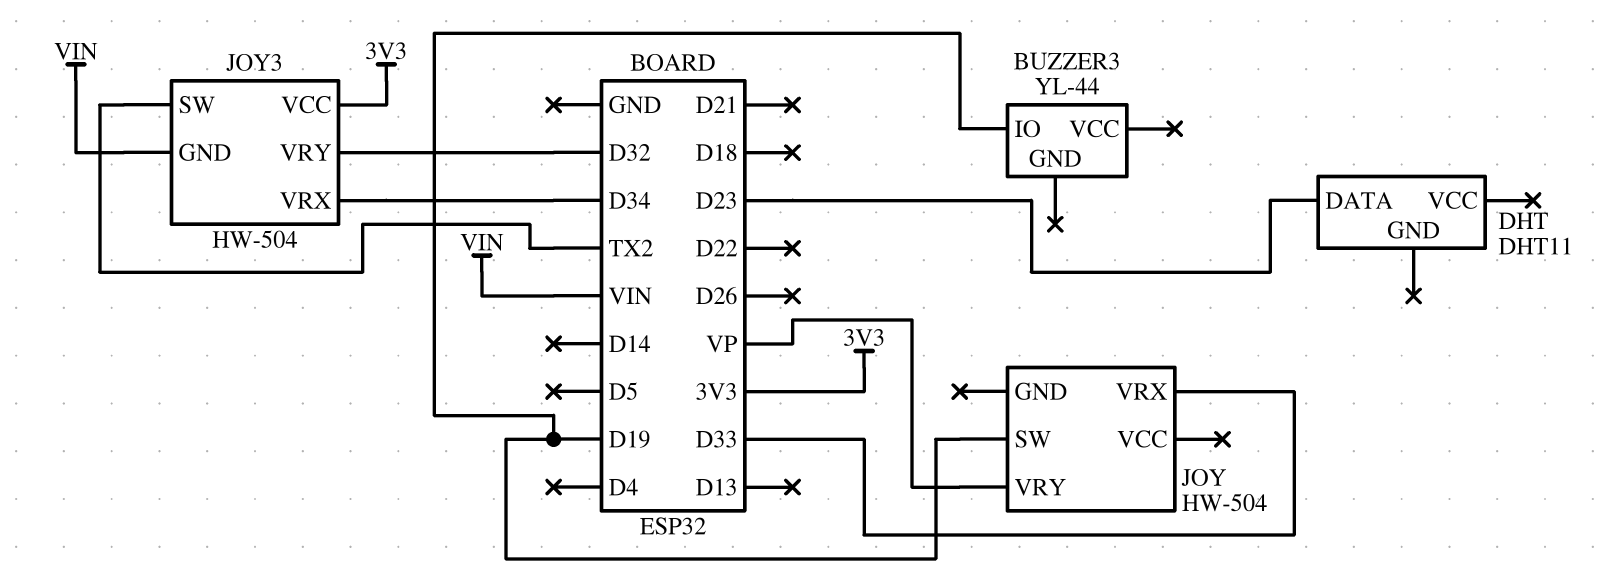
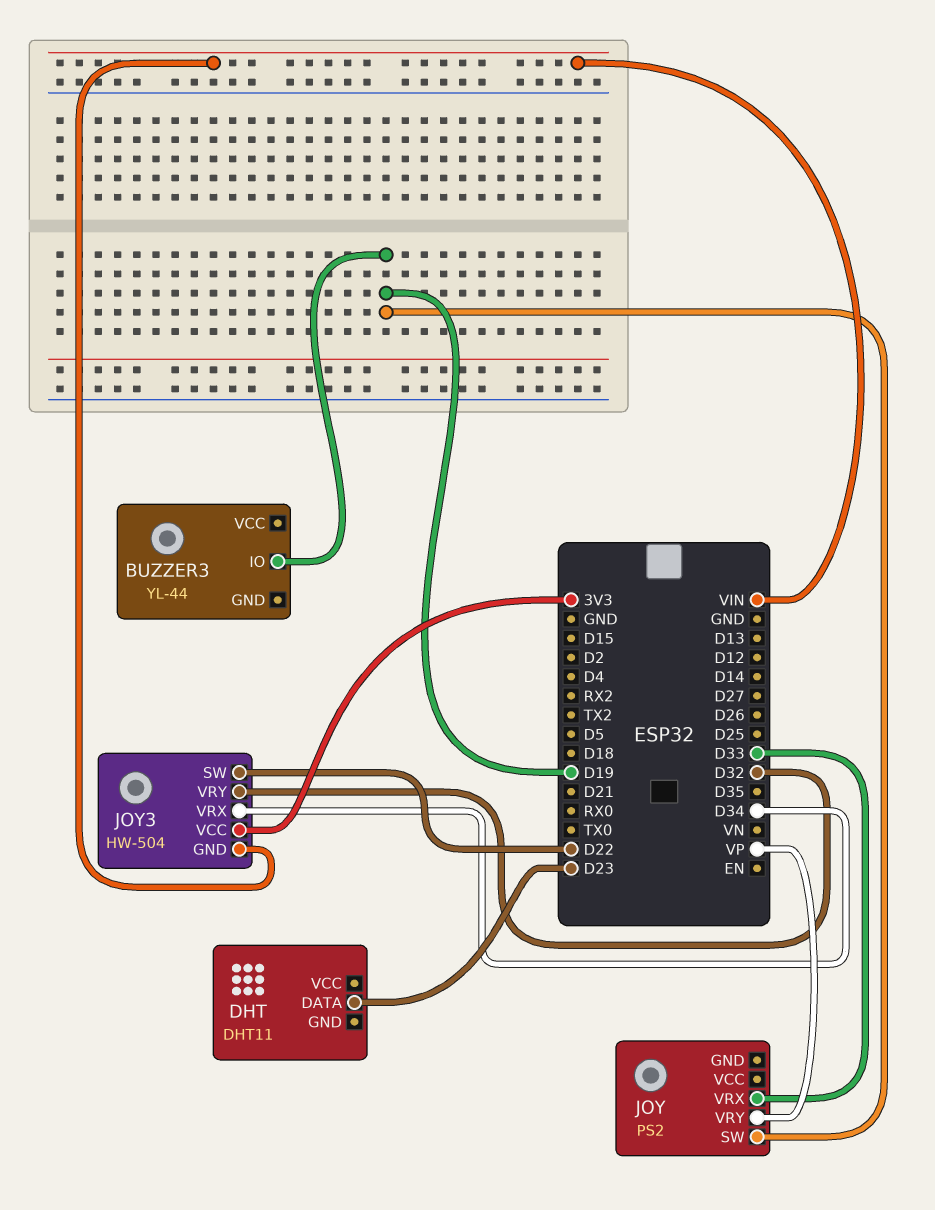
JOY: HW-504 -> PS2
JOY3 pin SW: TX2 -> D22

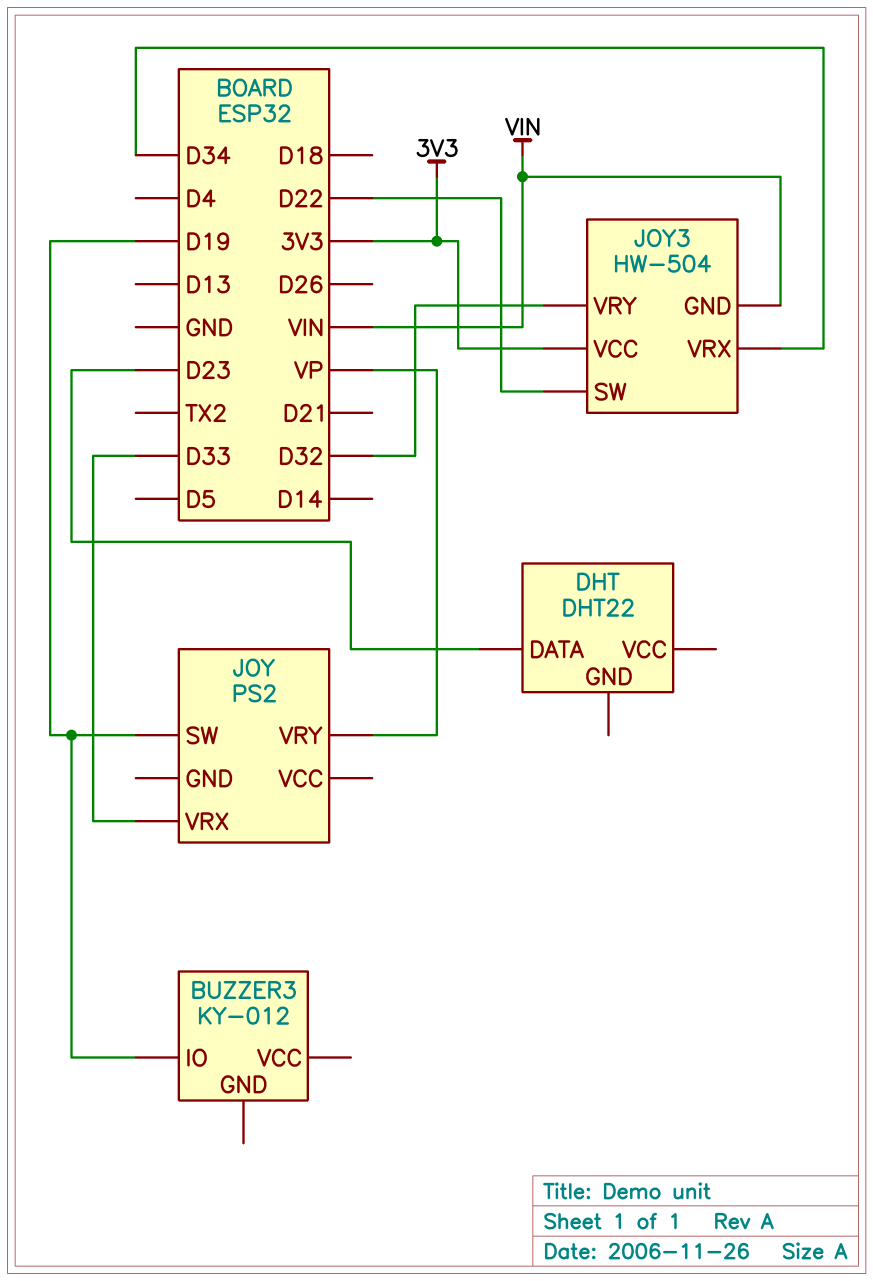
BUZZER3: YL-44 -> KY-012
DHT: DHT11 -> DHT22

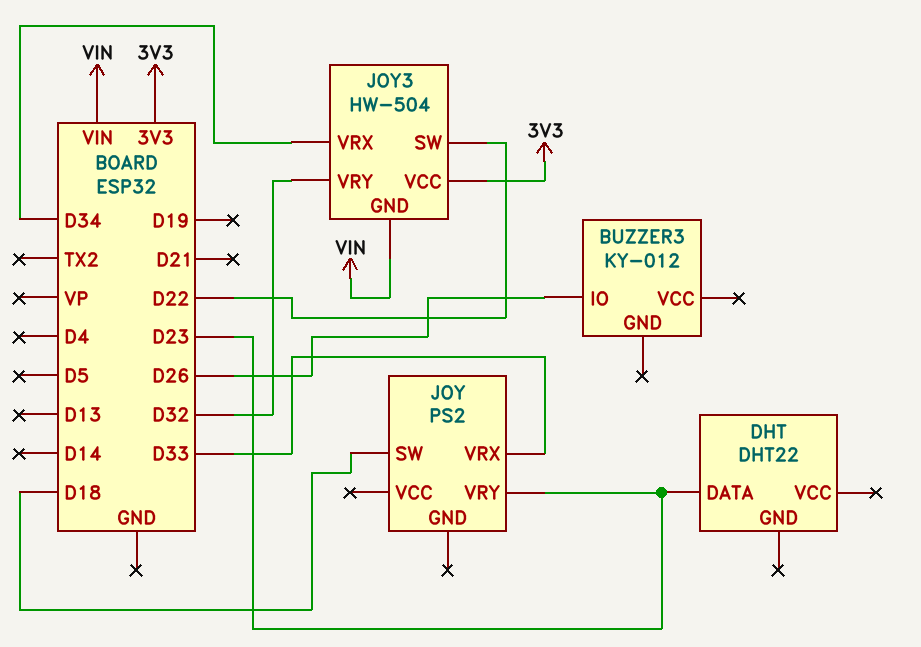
BUZZER3 pin IO: D19 -> D26
JOY pin SW: D19 -> D18
JOY pin VRY: VP -> D23

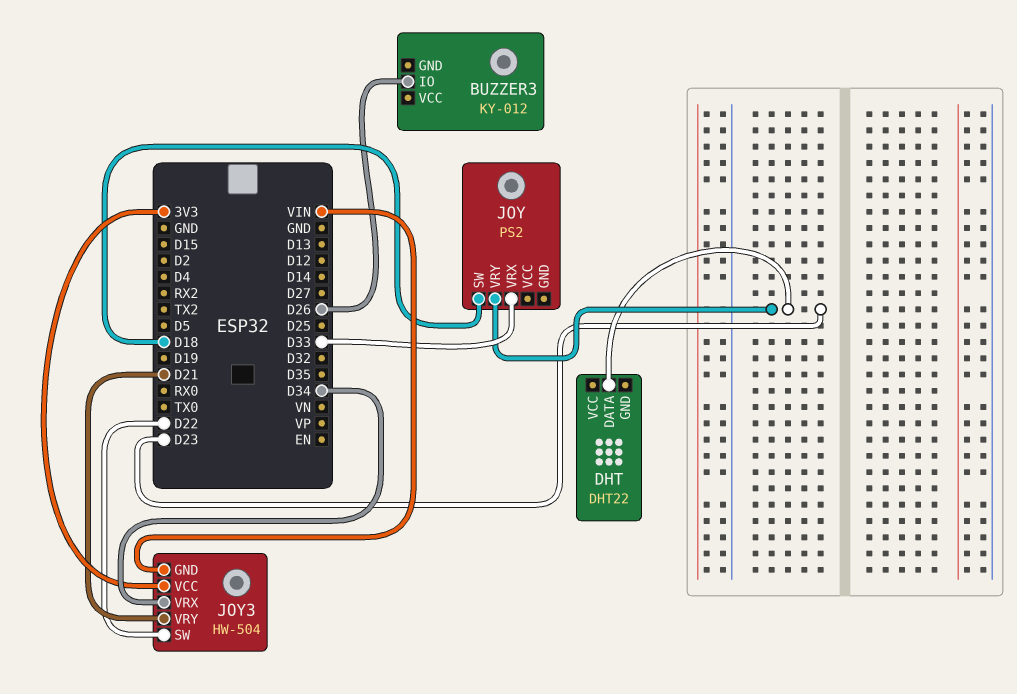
JOY3 pin VRY: D32 -> D21

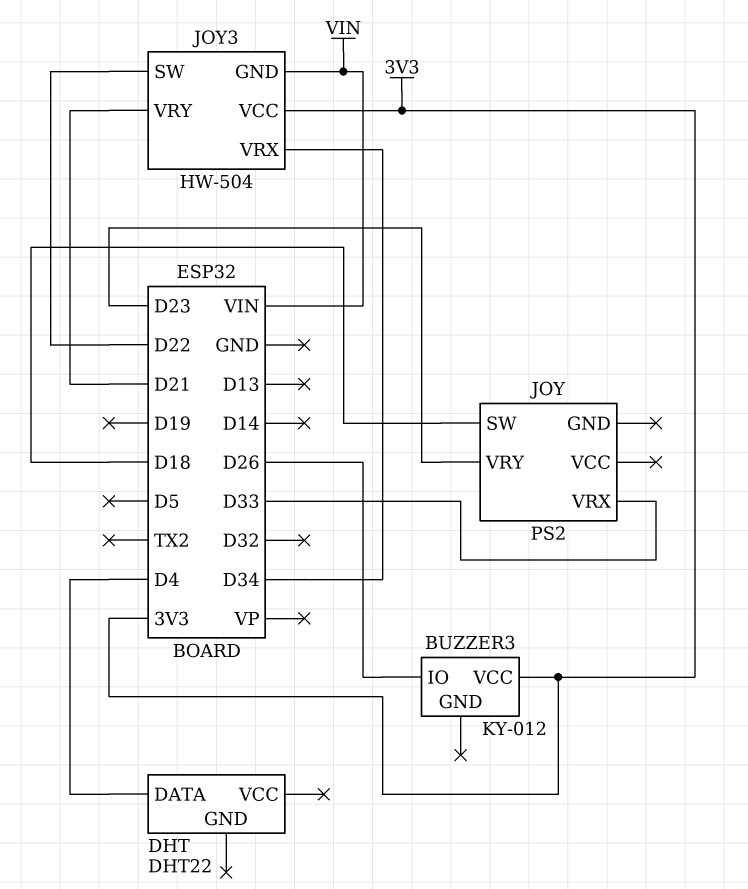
BUZZER3 pin VCC: none -> 3V3
DHT pin DATA: D23 -> D4

